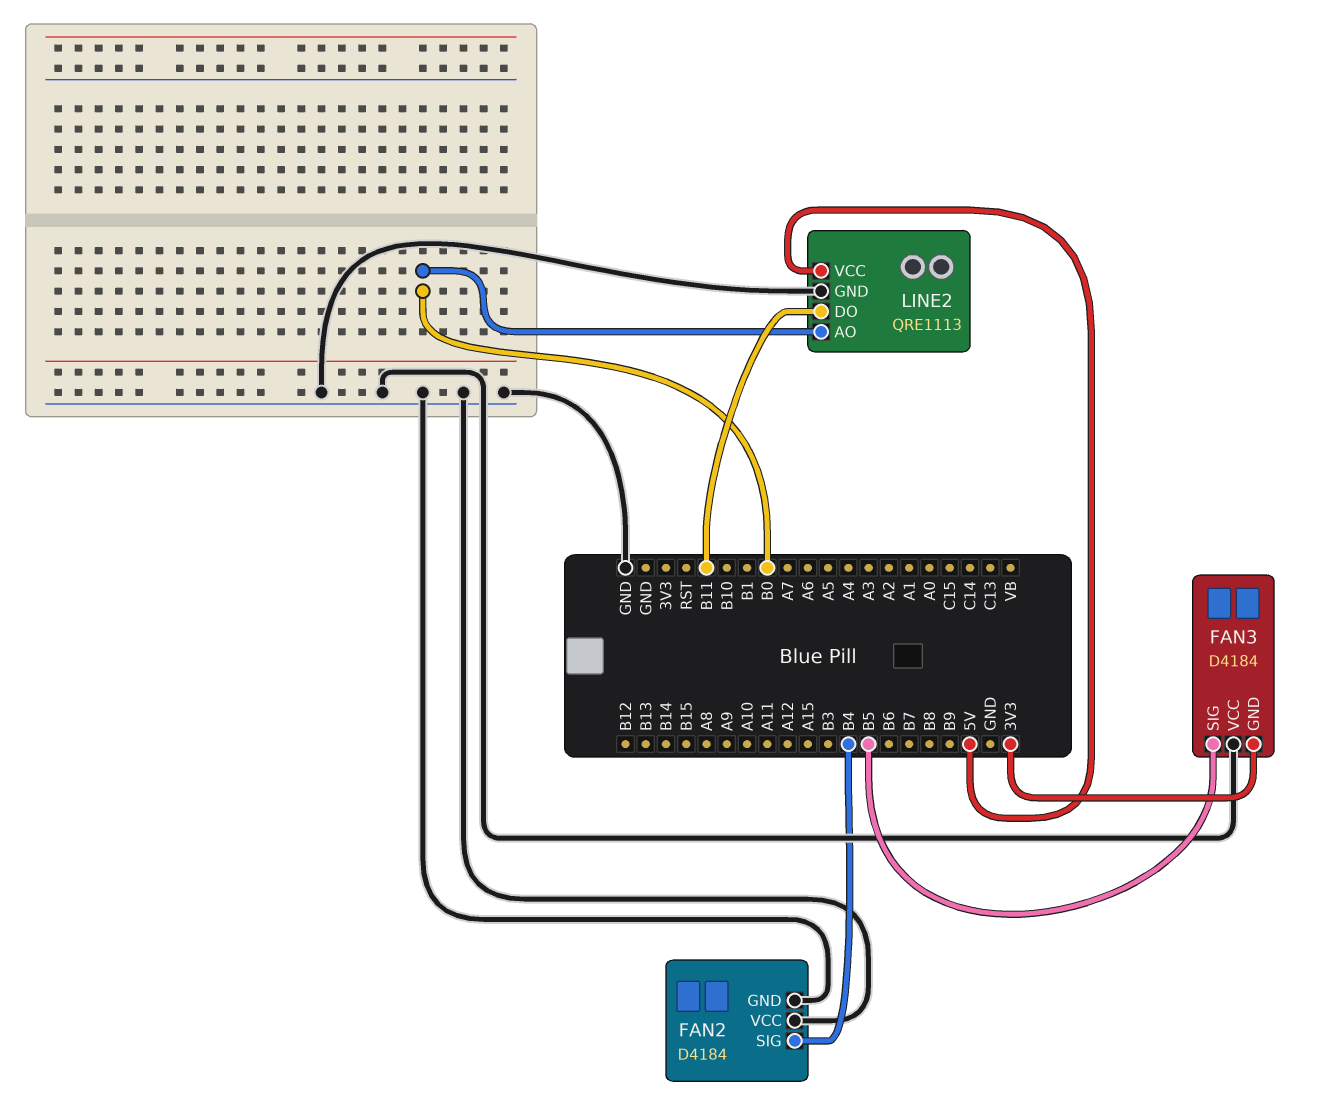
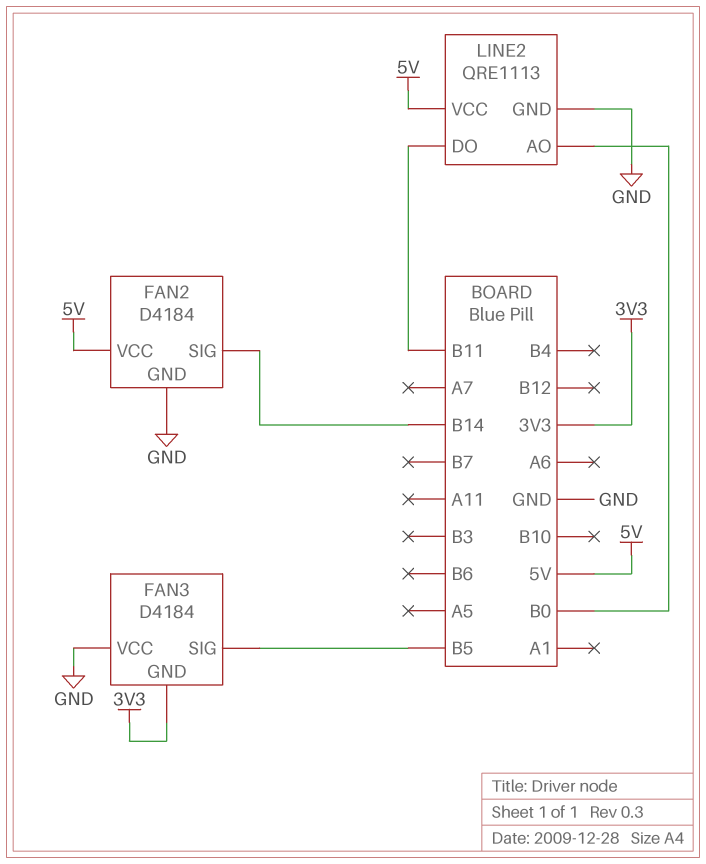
FAN2 pin SIG: B4 -> B14
FAN2 pin VCC: GND -> 5V

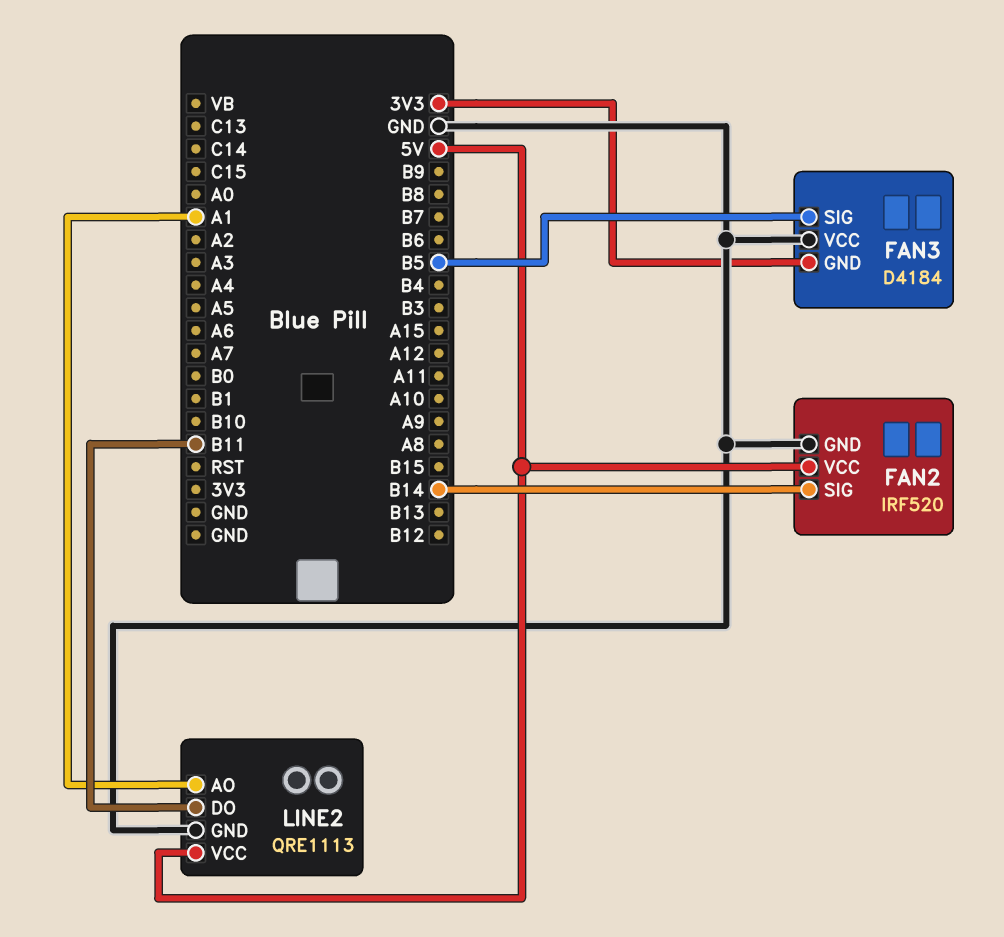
FAN2: D4184 -> IRF520
LINE2 pin AO: B0 -> A1

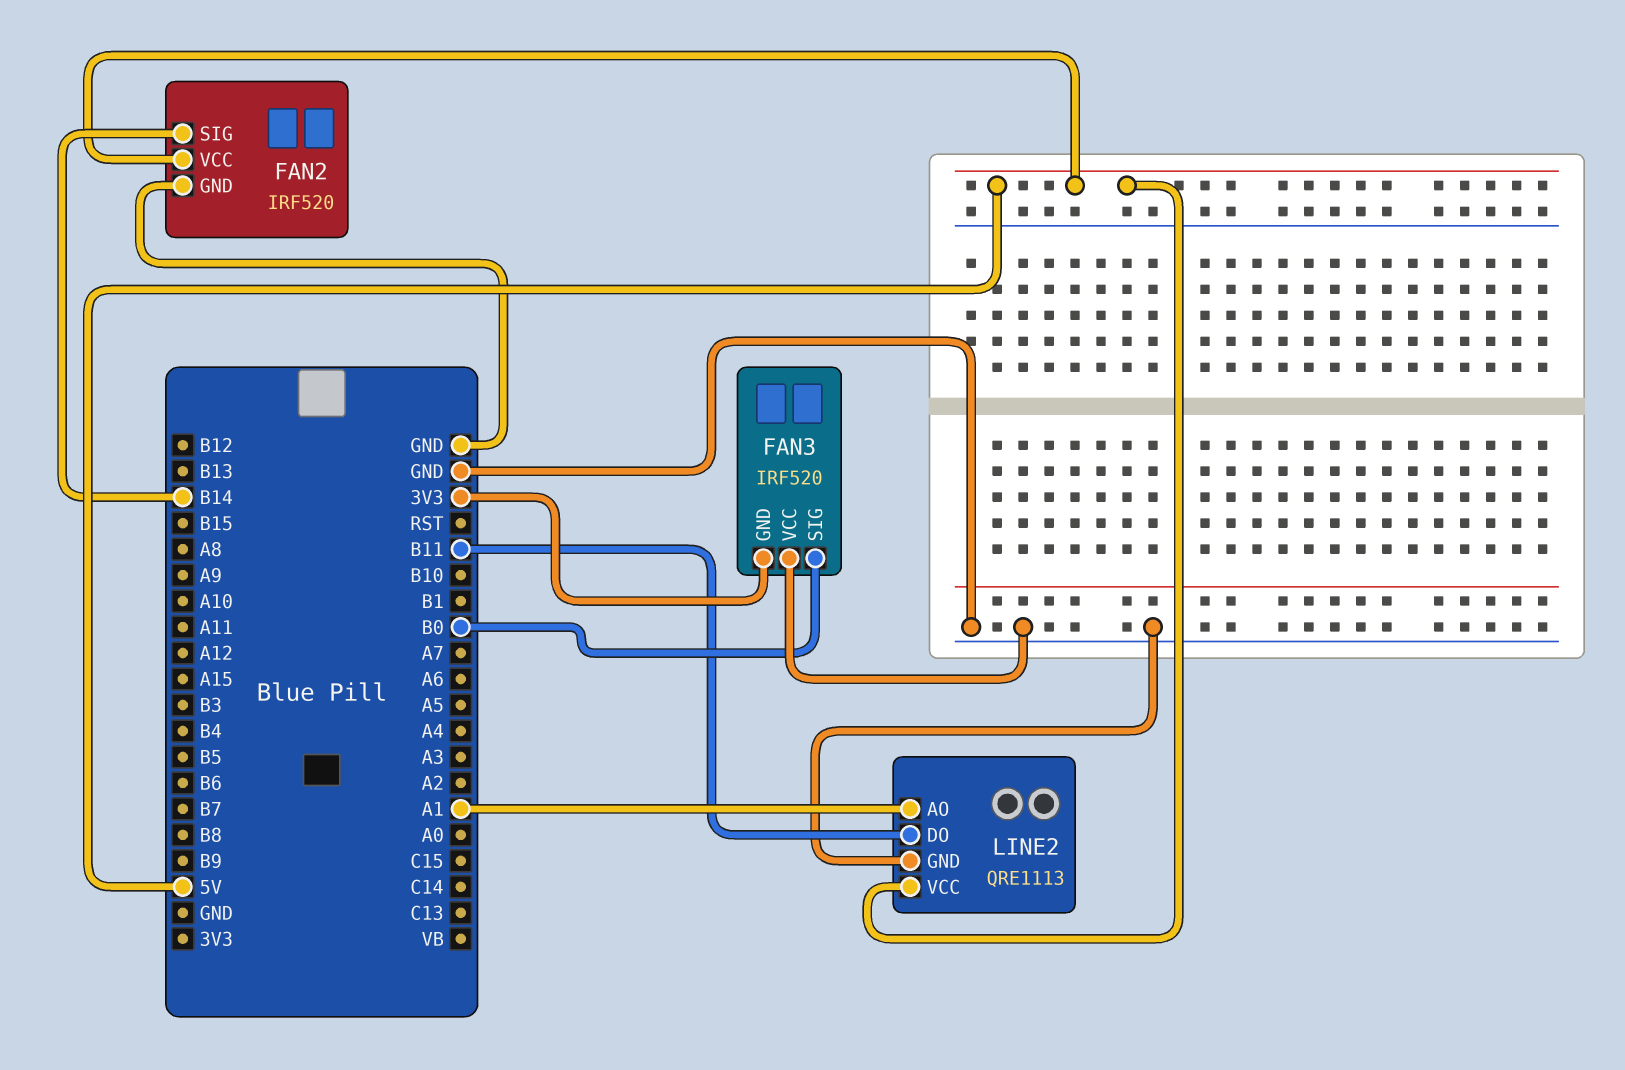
FAN3: D4184 -> IRF520
FAN3 pin SIG: B5 -> B0

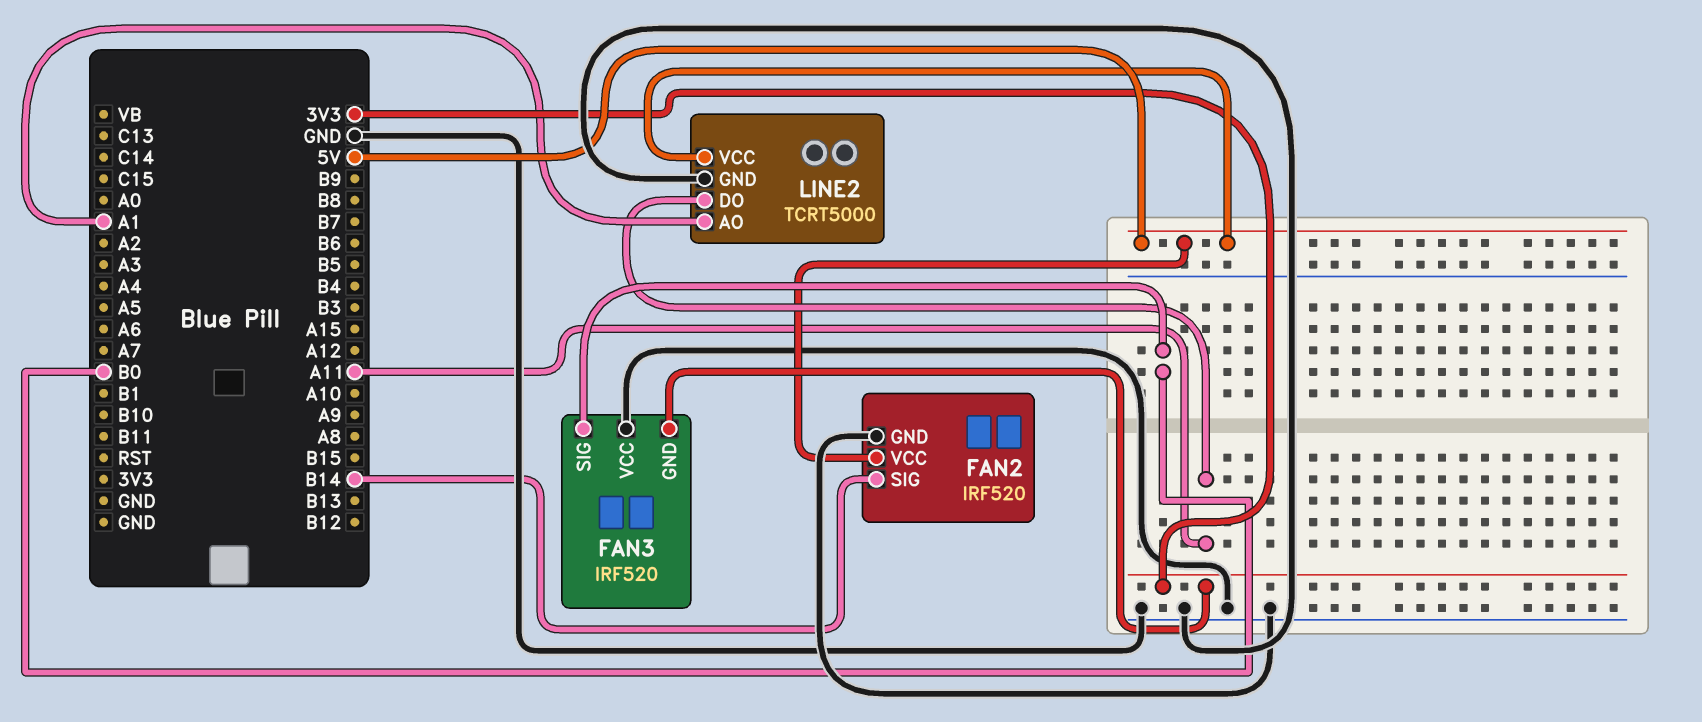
LINE2: QRE1113 -> TCRT5000
LINE2 pin DO: B11 -> A11

